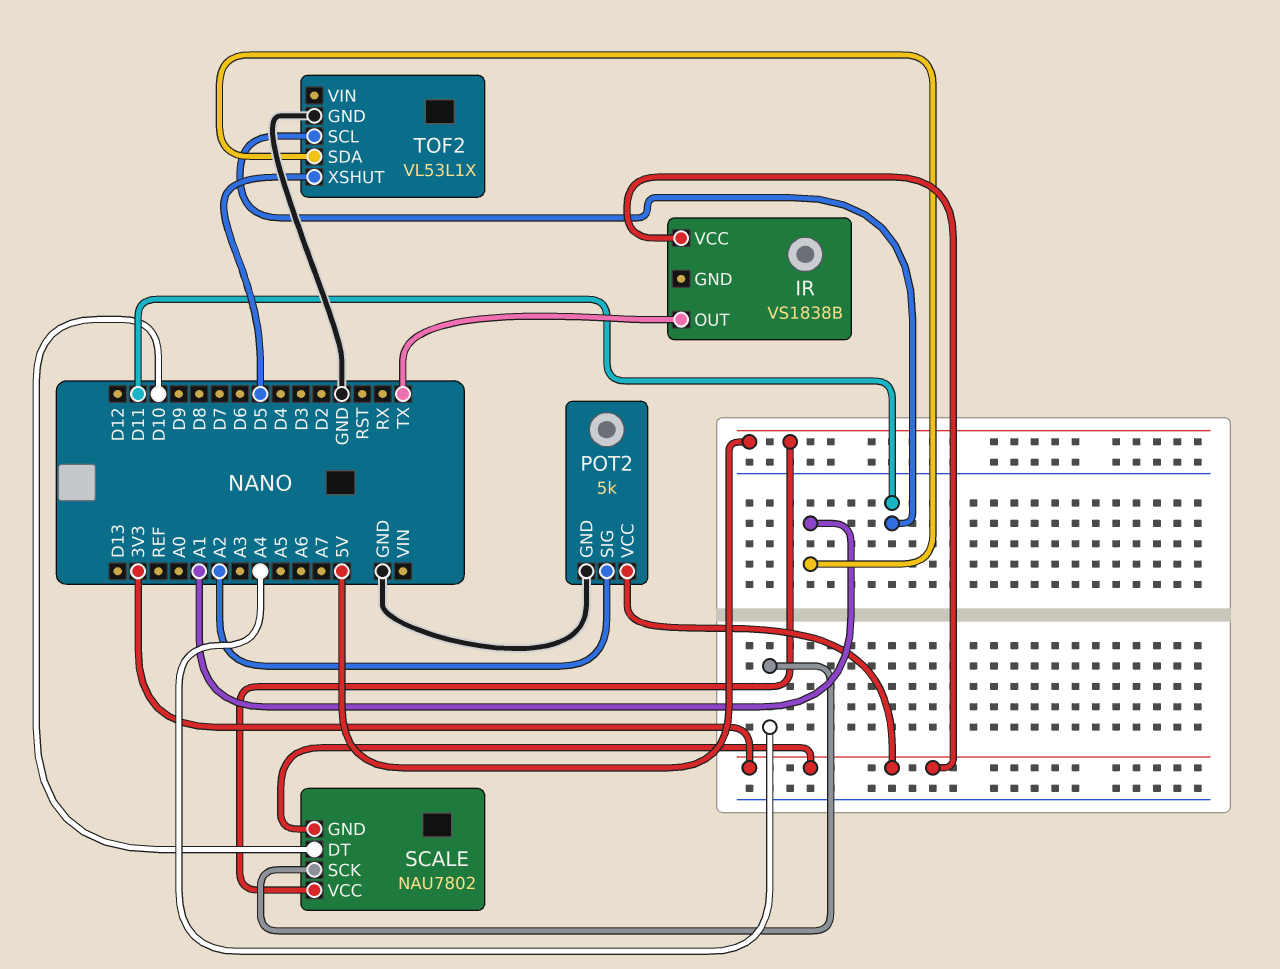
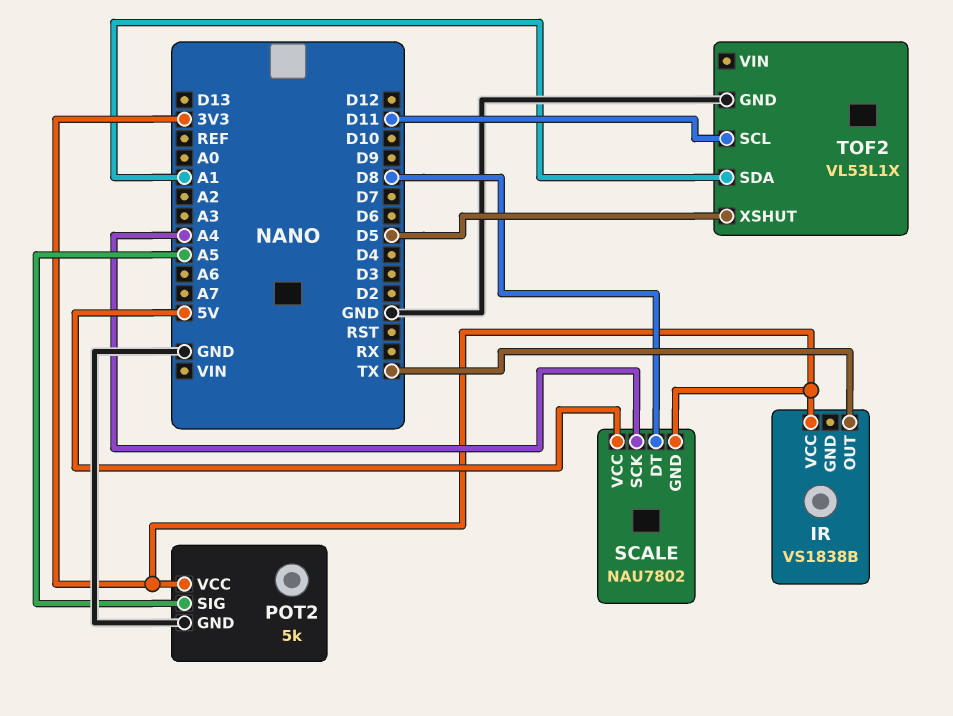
POT2 pin SIG: A2 -> A5
SCALE pin DT: D10 -> D8

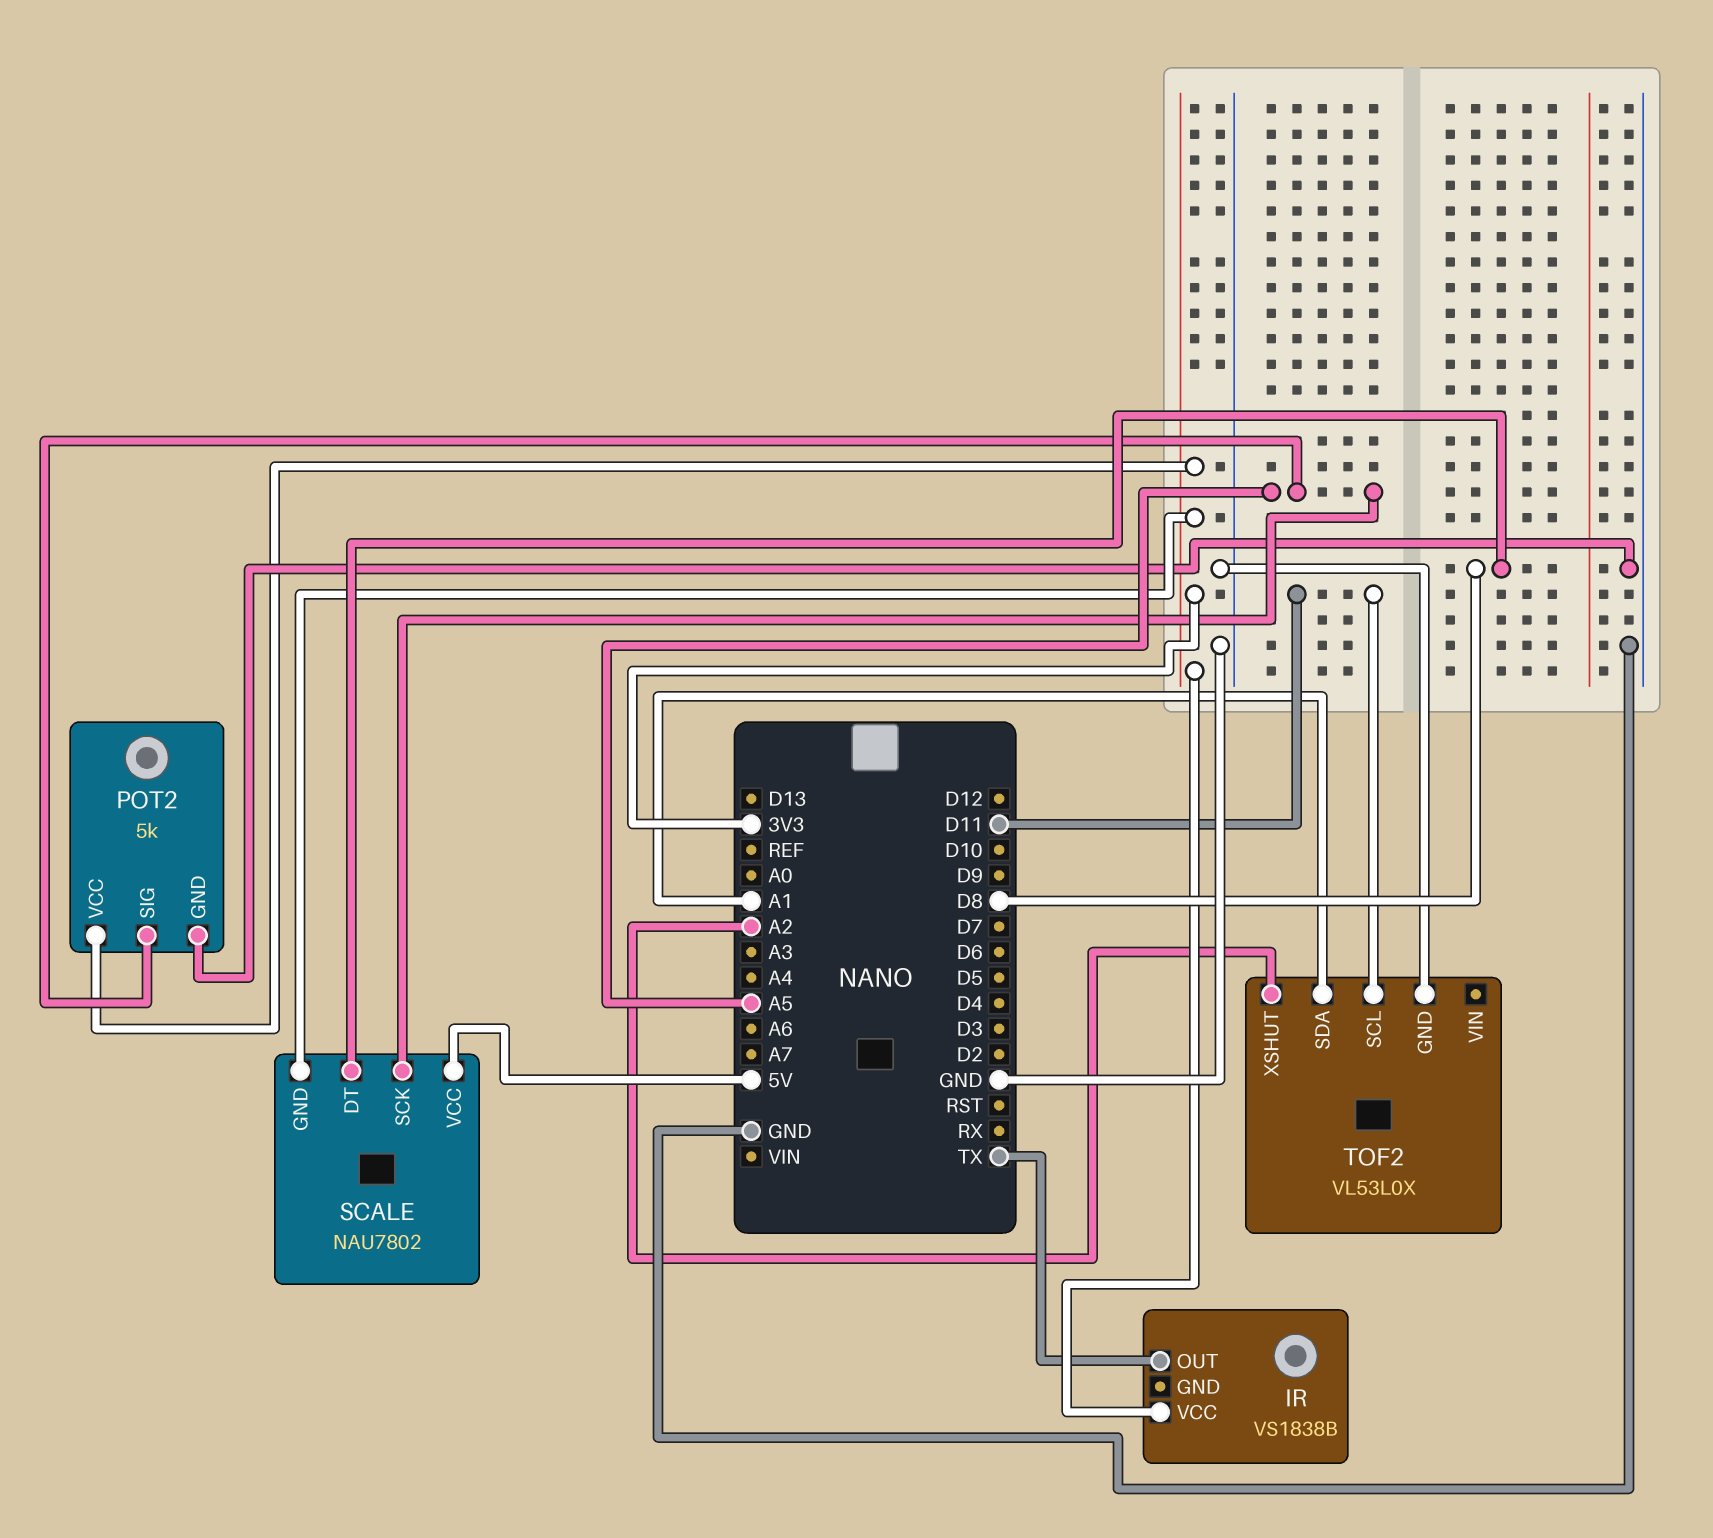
SCALE pin SCK: A4 -> A5
TOF2: VL53L1X -> VL53L0X
TOF2 pin XSHUT: D5 -> A2

